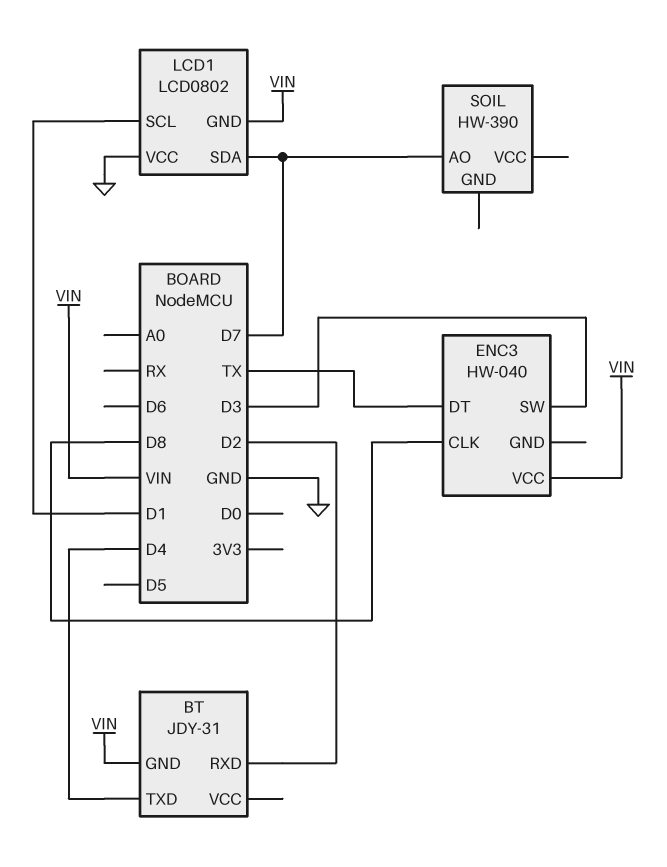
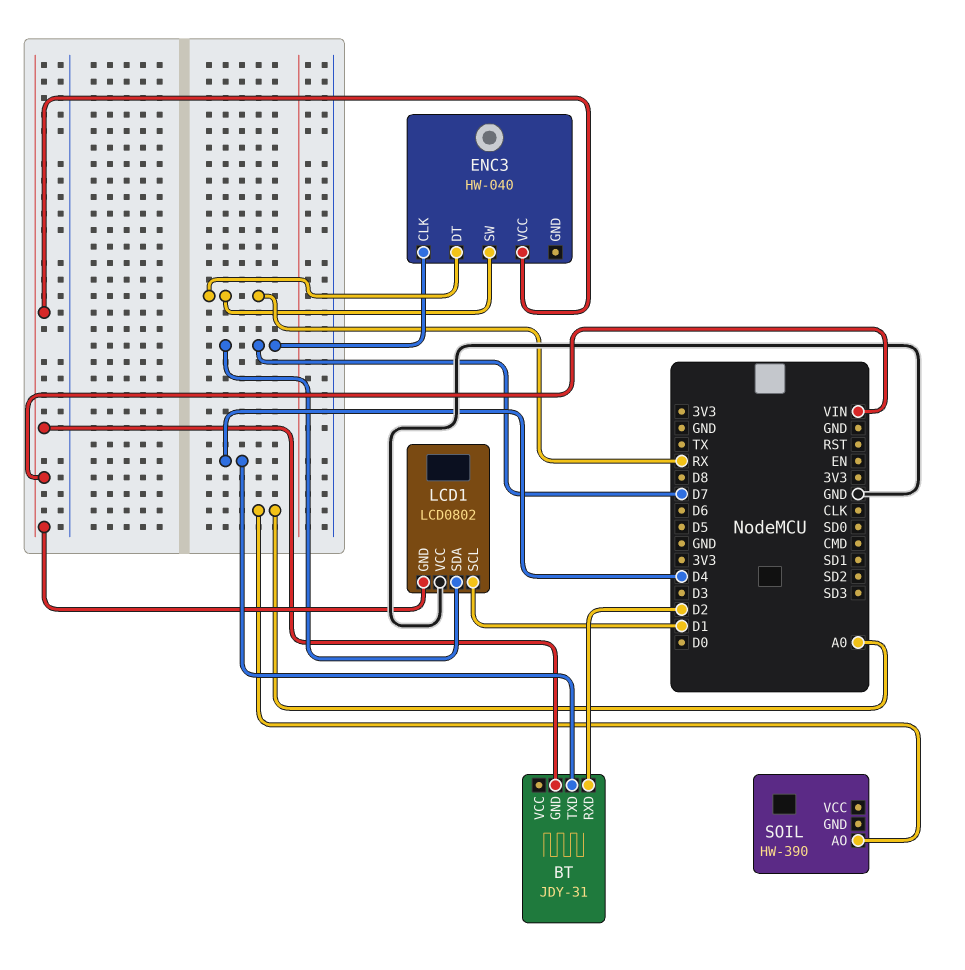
ENC3 pin CLK: D8 -> D7
ENC3 pin DT: TX -> RX
ENC3 pin SW: D3 -> RX
SOIL pin AO: D7 -> A0

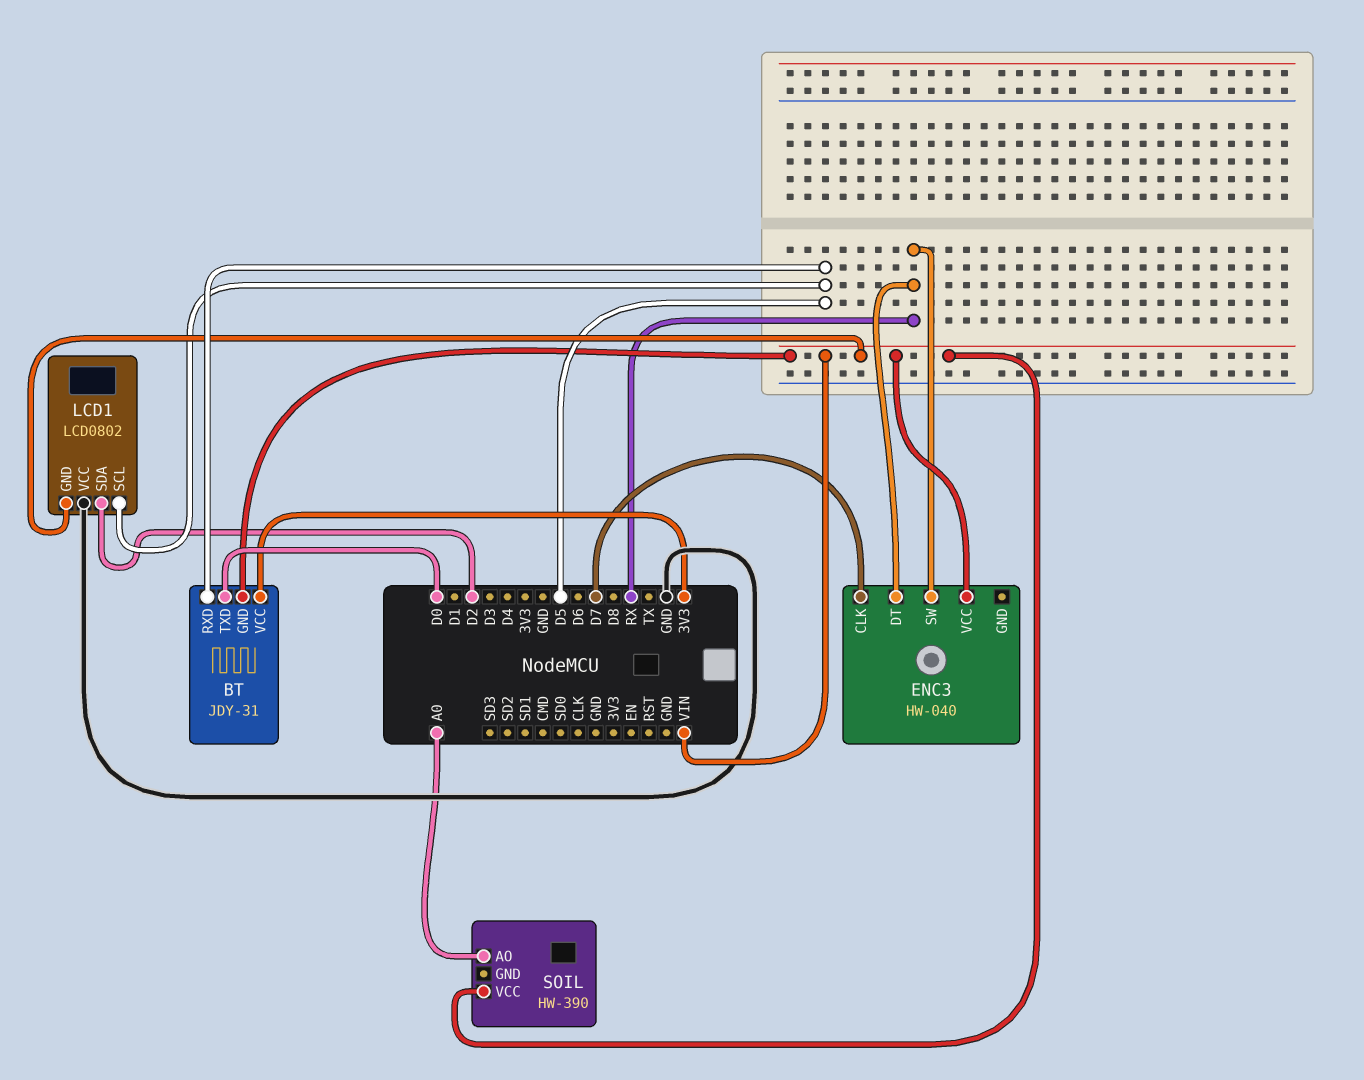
BT pin RXD: D2 -> D5
BT pin TXD: D4 -> D0
BT pin VCC: none -> 3V3
LCD1 pin SCL: D1 -> D5
LCD1 pin SDA: D7 -> D2
SOIL pin VCC: none -> VIN

